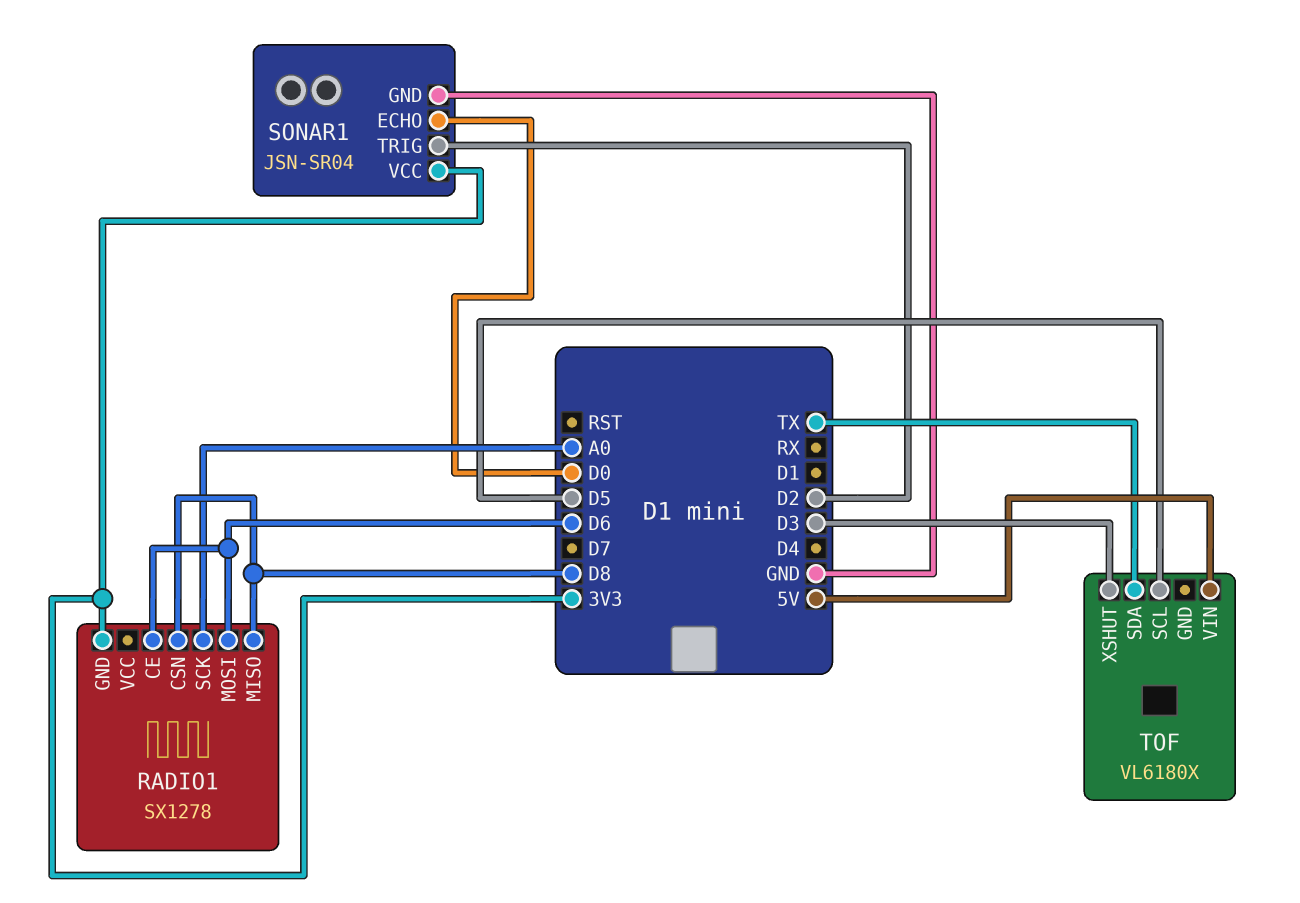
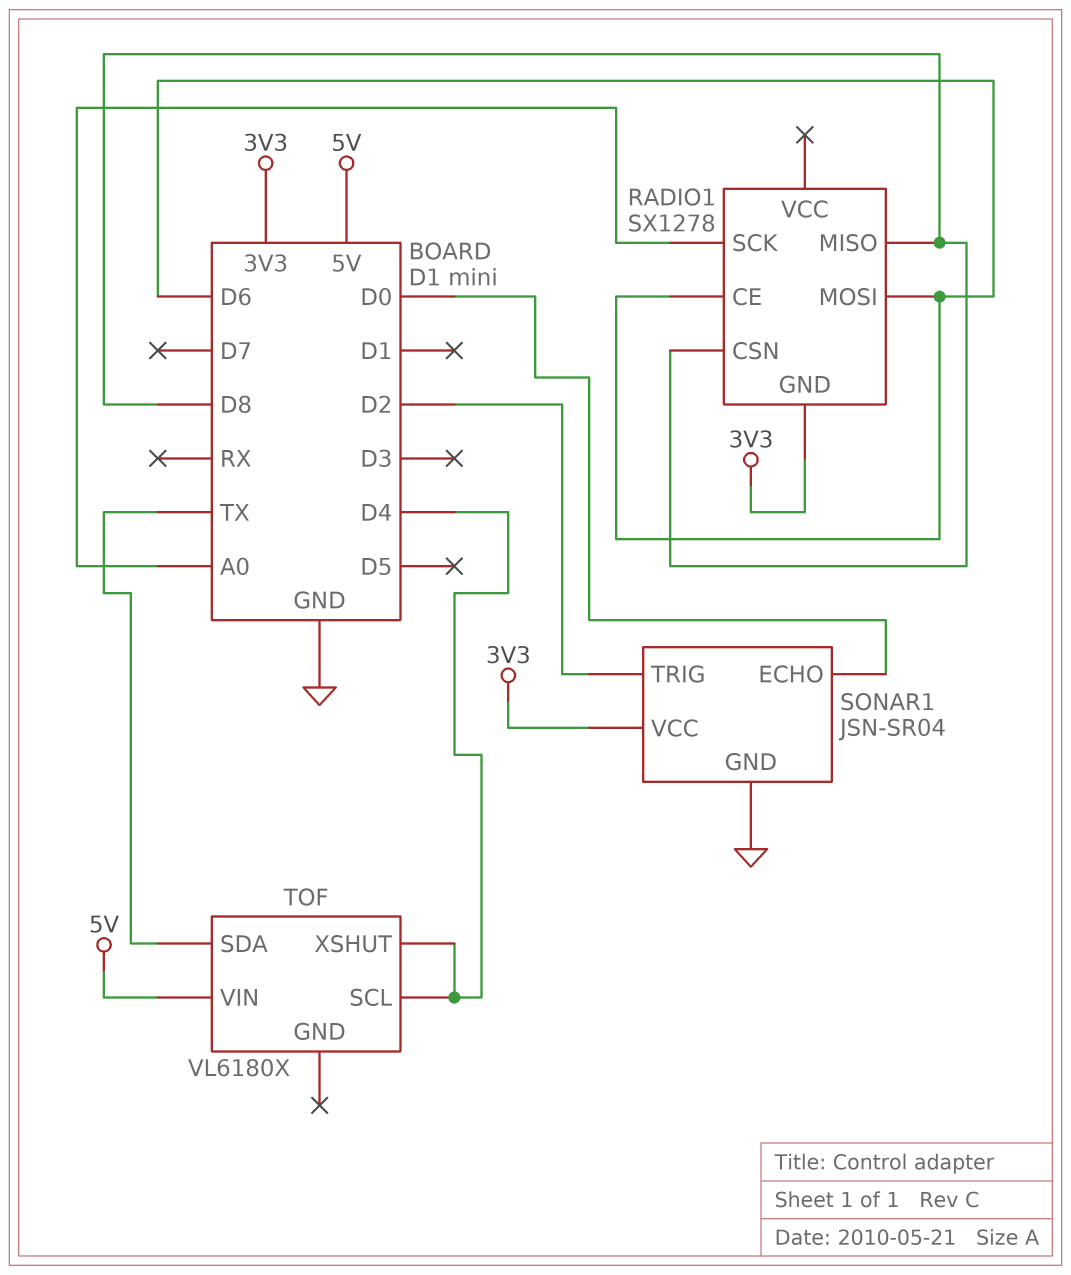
TOF pin SCL: D5 -> D4
TOF pin XSHUT: D3 -> D4

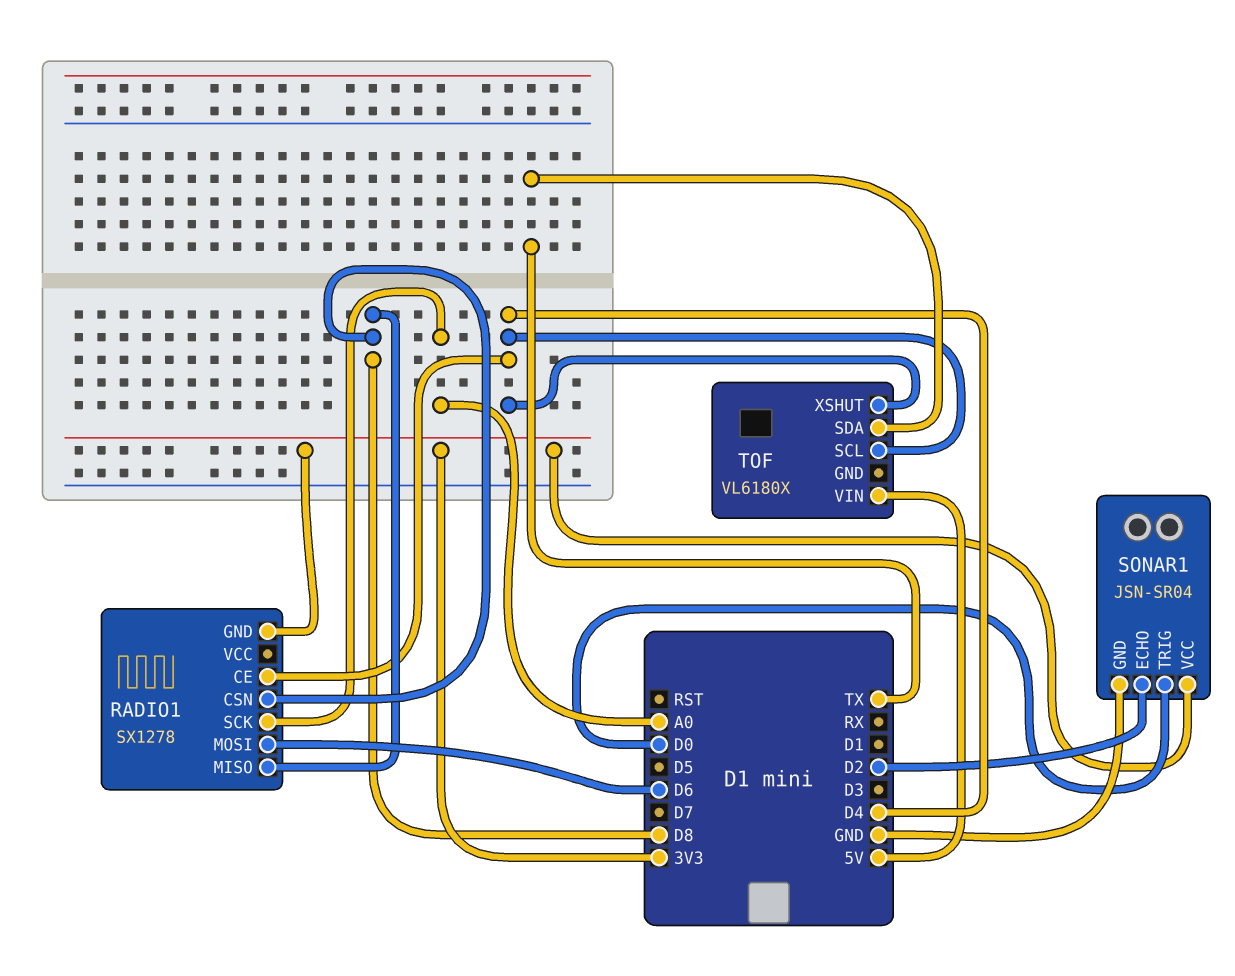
RADIO1 pin CE: D6 -> D4
SONAR1 pin ECHO: D0 -> D2
SONAR1 pin TRIG: D2 -> D0

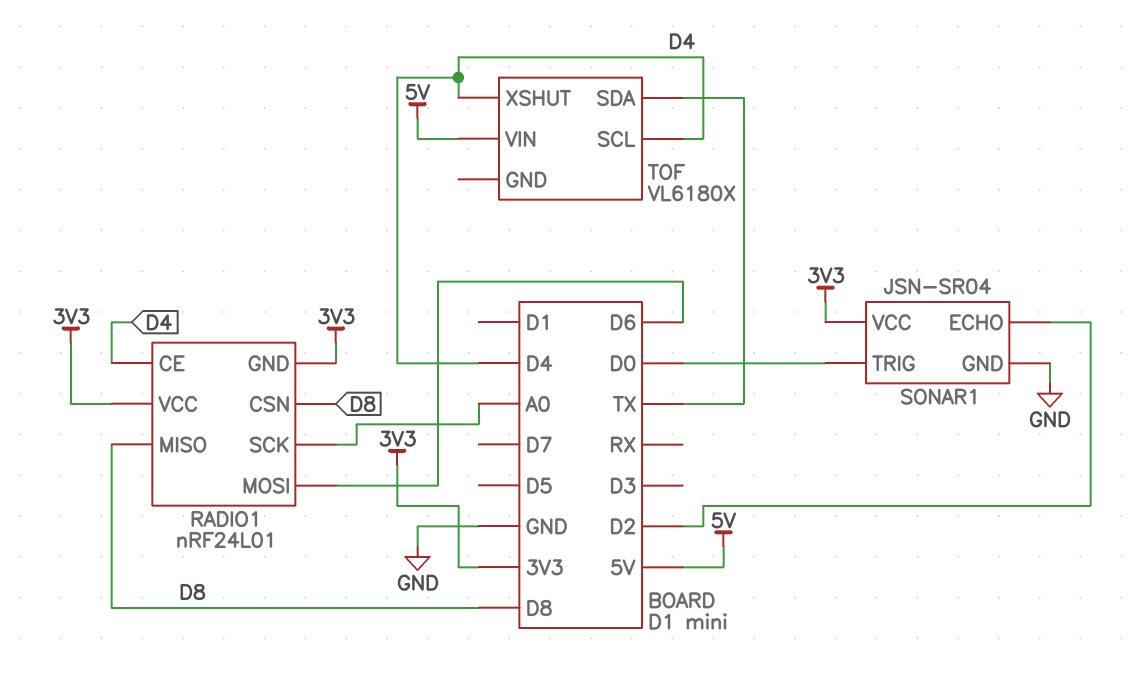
RADIO1: SX1278 -> nRF24L01
RADIO1 pin VCC: none -> 3V3

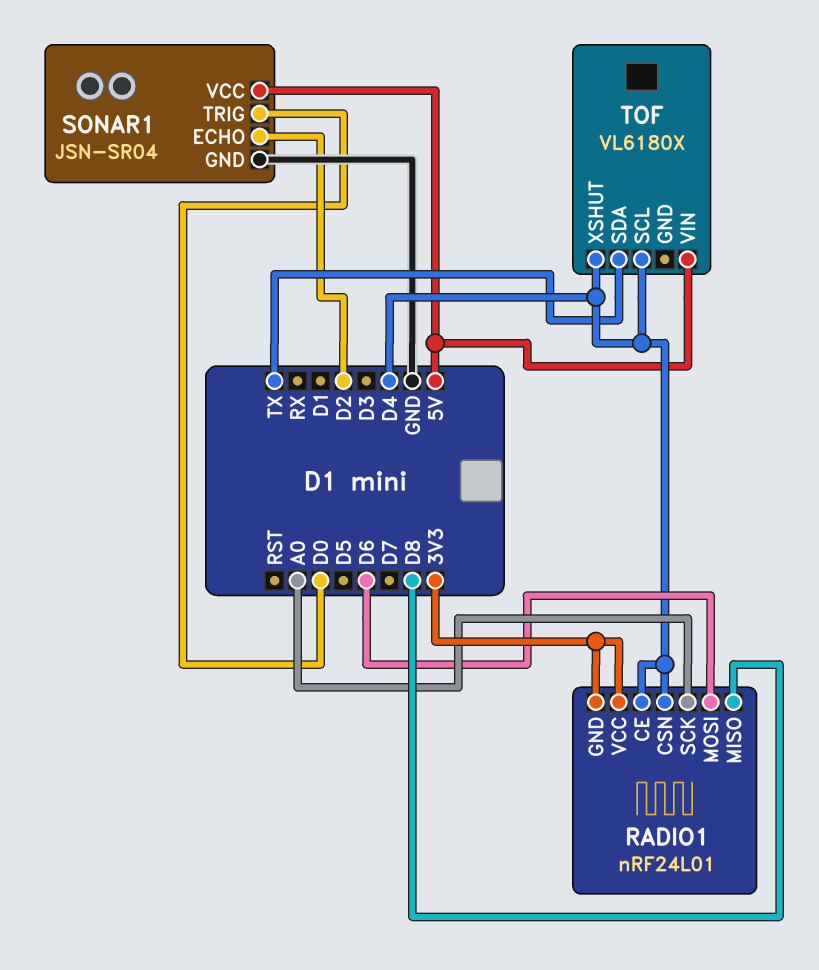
RADIO1 pin CSN: D8 -> D4
SONAR1 pin VCC: 3V3 -> 5V

